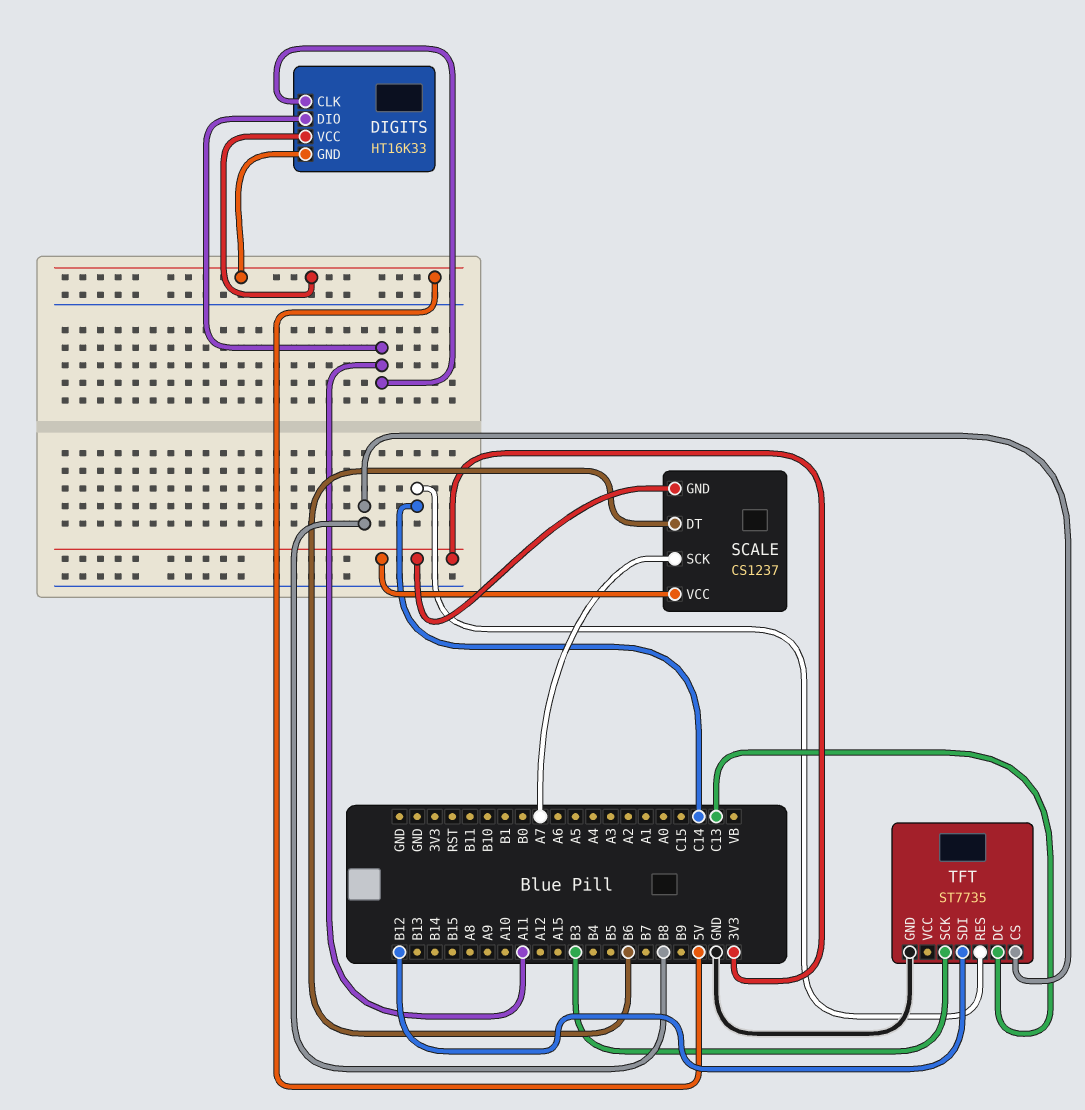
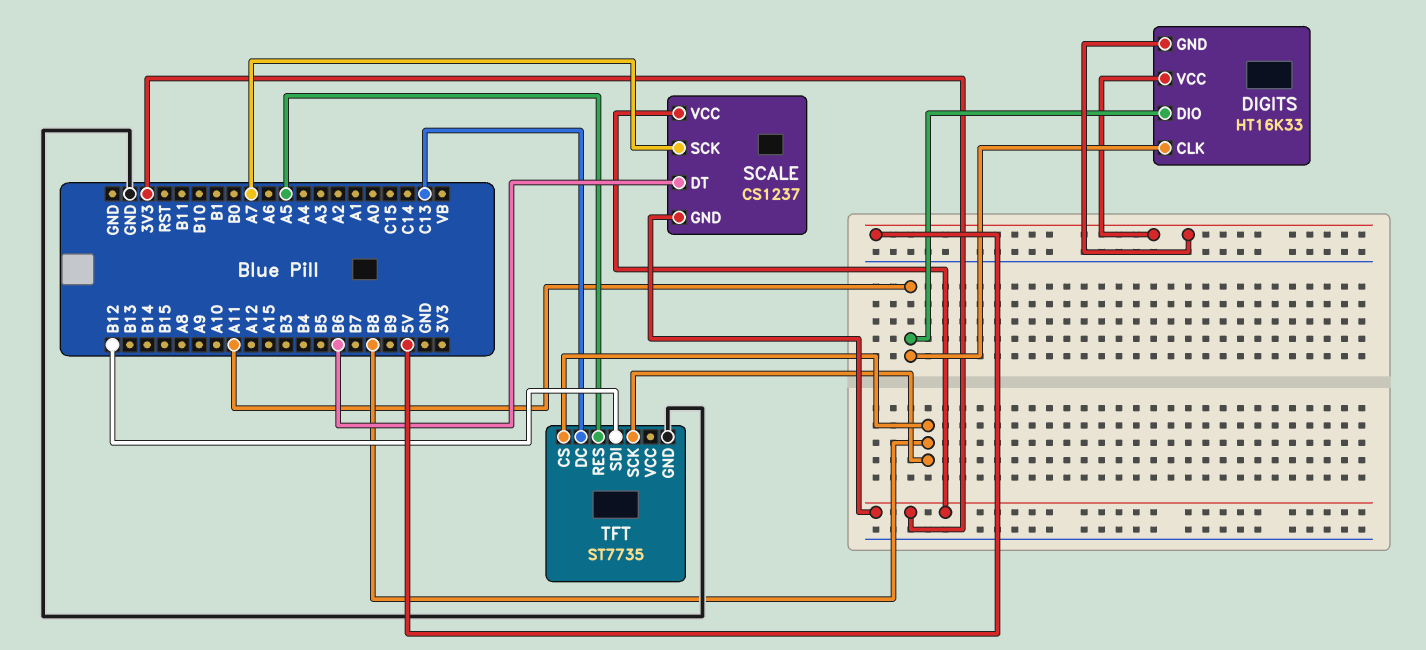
TFT pin RES: C14 -> A5
TFT pin SCK: B3 -> B8

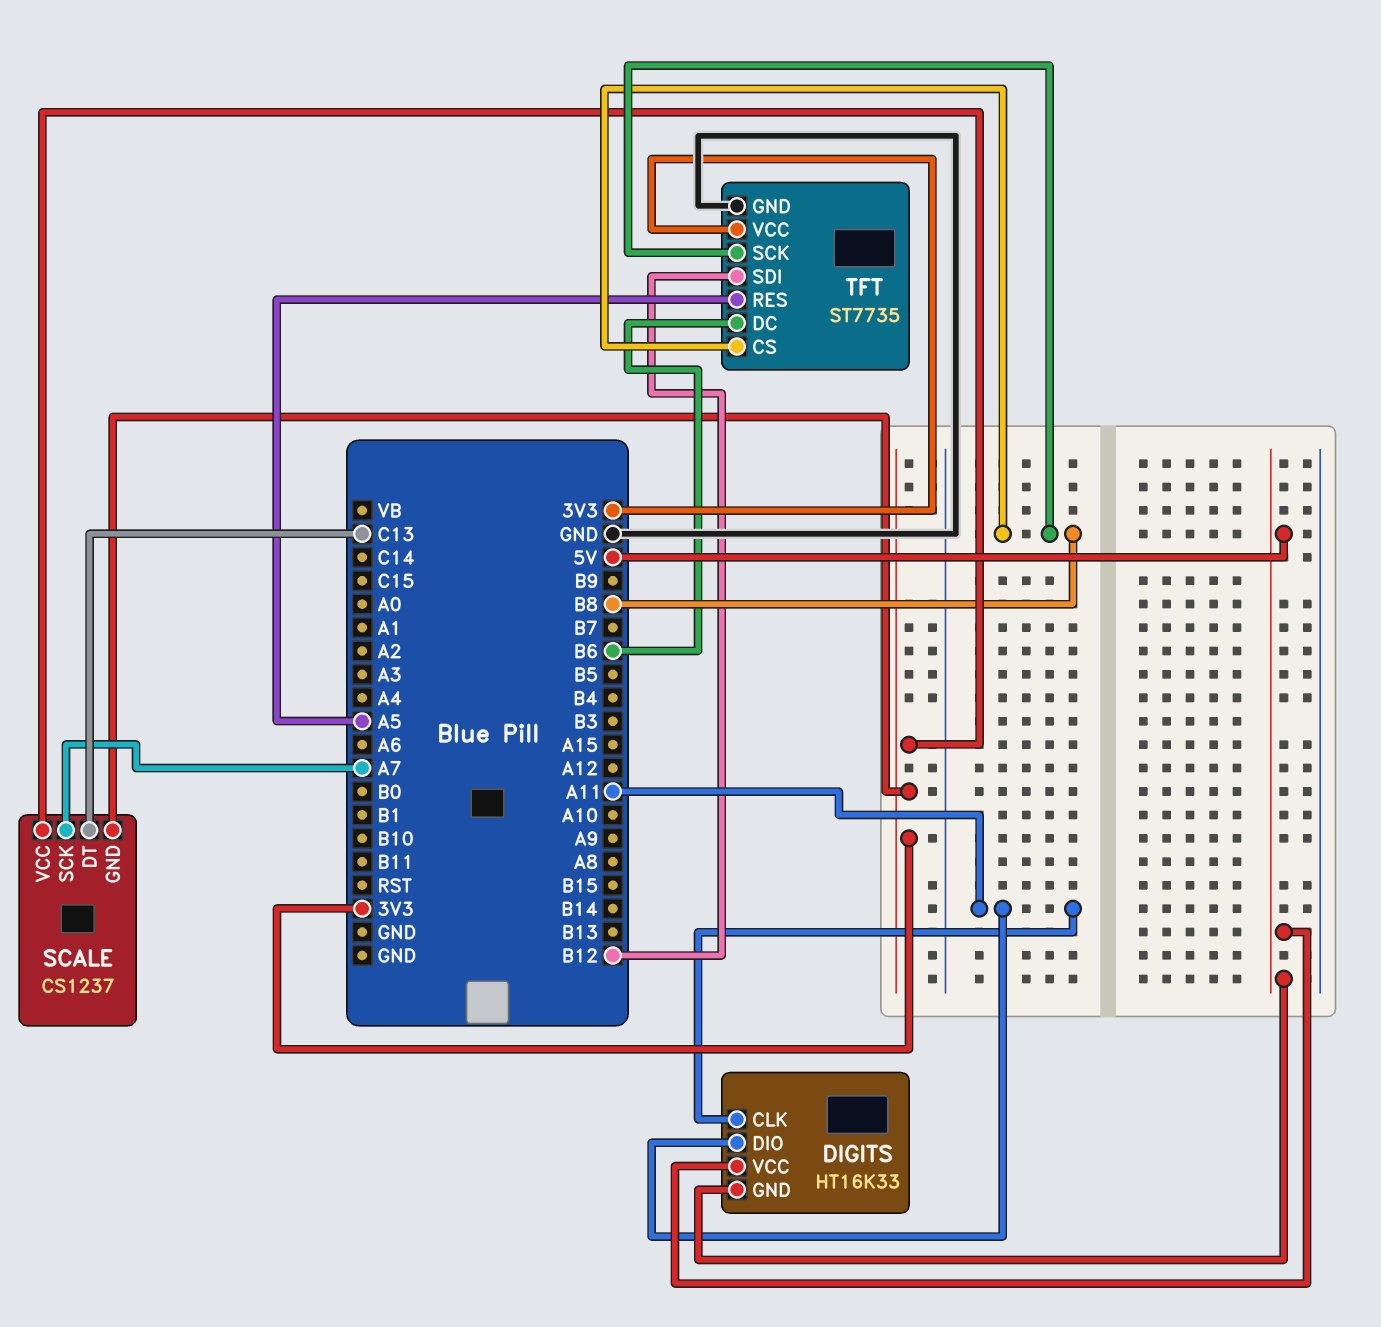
SCALE pin DT: B6 -> C13
TFT pin DC: C13 -> B6
TFT pin VCC: none -> 3V3

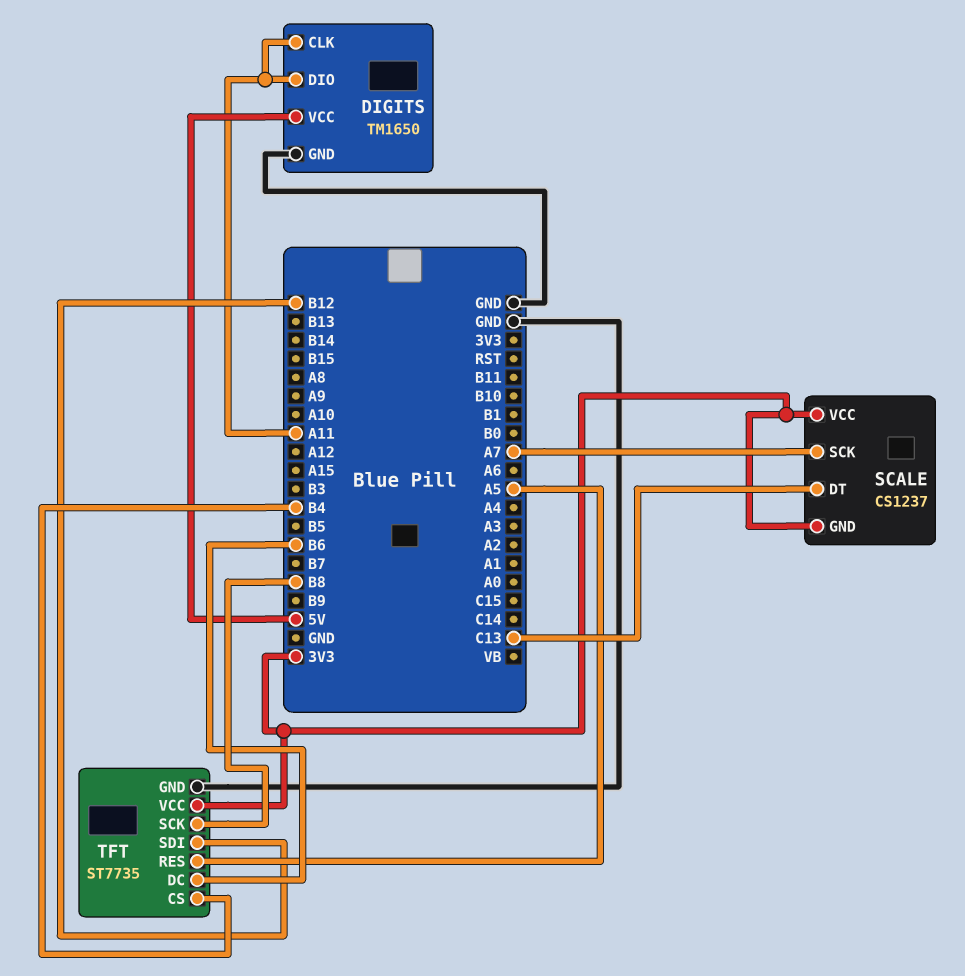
DIGITS: HT16K33 -> TM1650
DIGITS pin GND: 5V -> GND
TFT pin CS: B8 -> B4

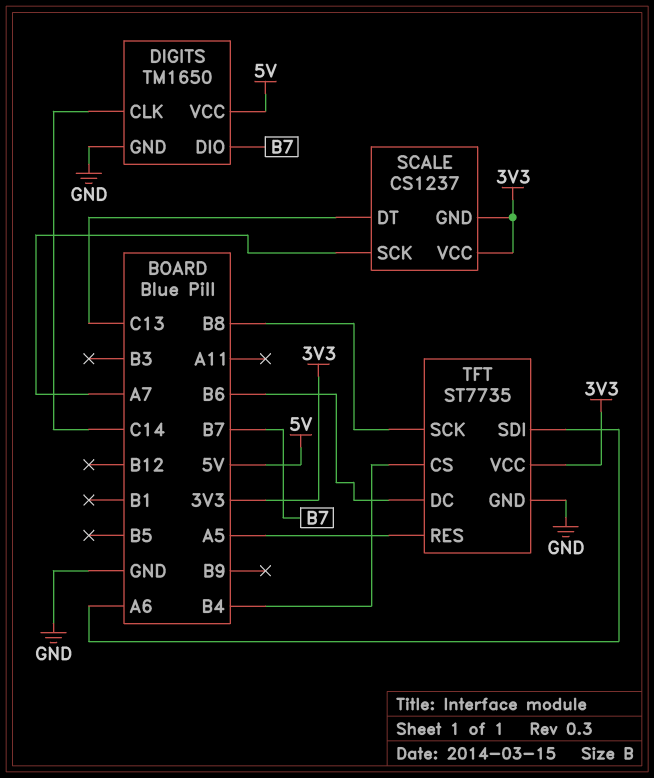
DIGITS pin CLK: A11 -> C14
DIGITS pin DIO: A11 -> B7
TFT pin SDI: B12 -> A6

